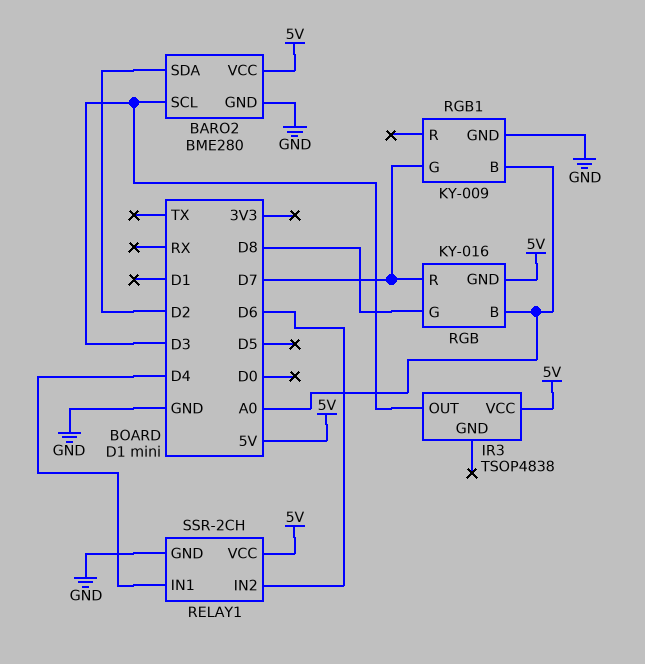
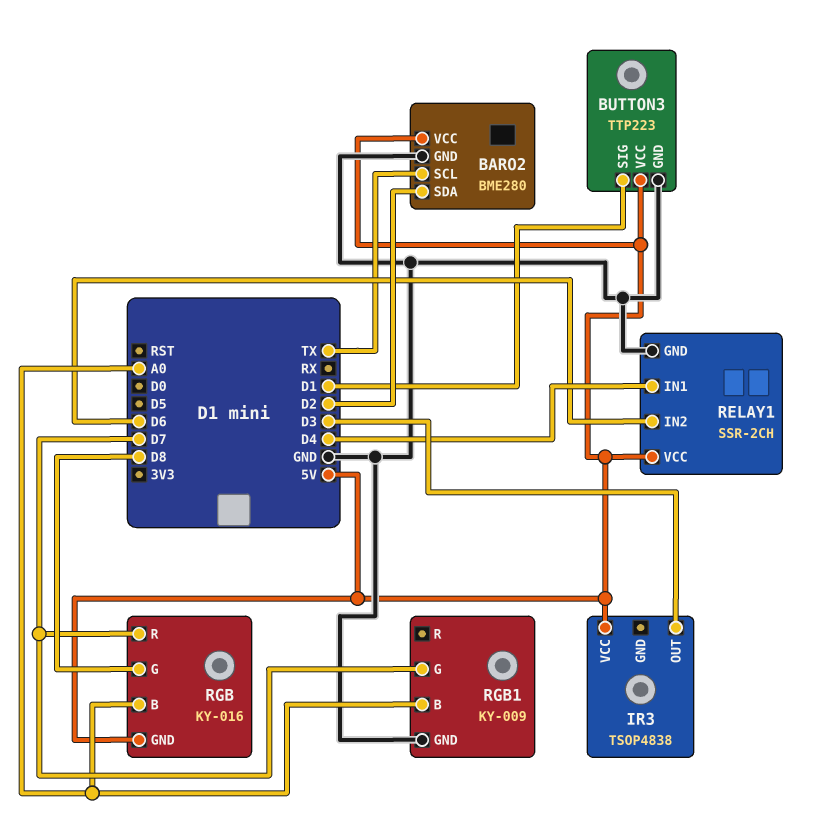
BARO2 pin SCL: D3 -> TX
BUTTON3: none -> TTP223
BUTTON3 pin GND: none -> GND
BUTTON3 pin SIG: none -> D1
BUTTON3 pin VCC: none -> 5V

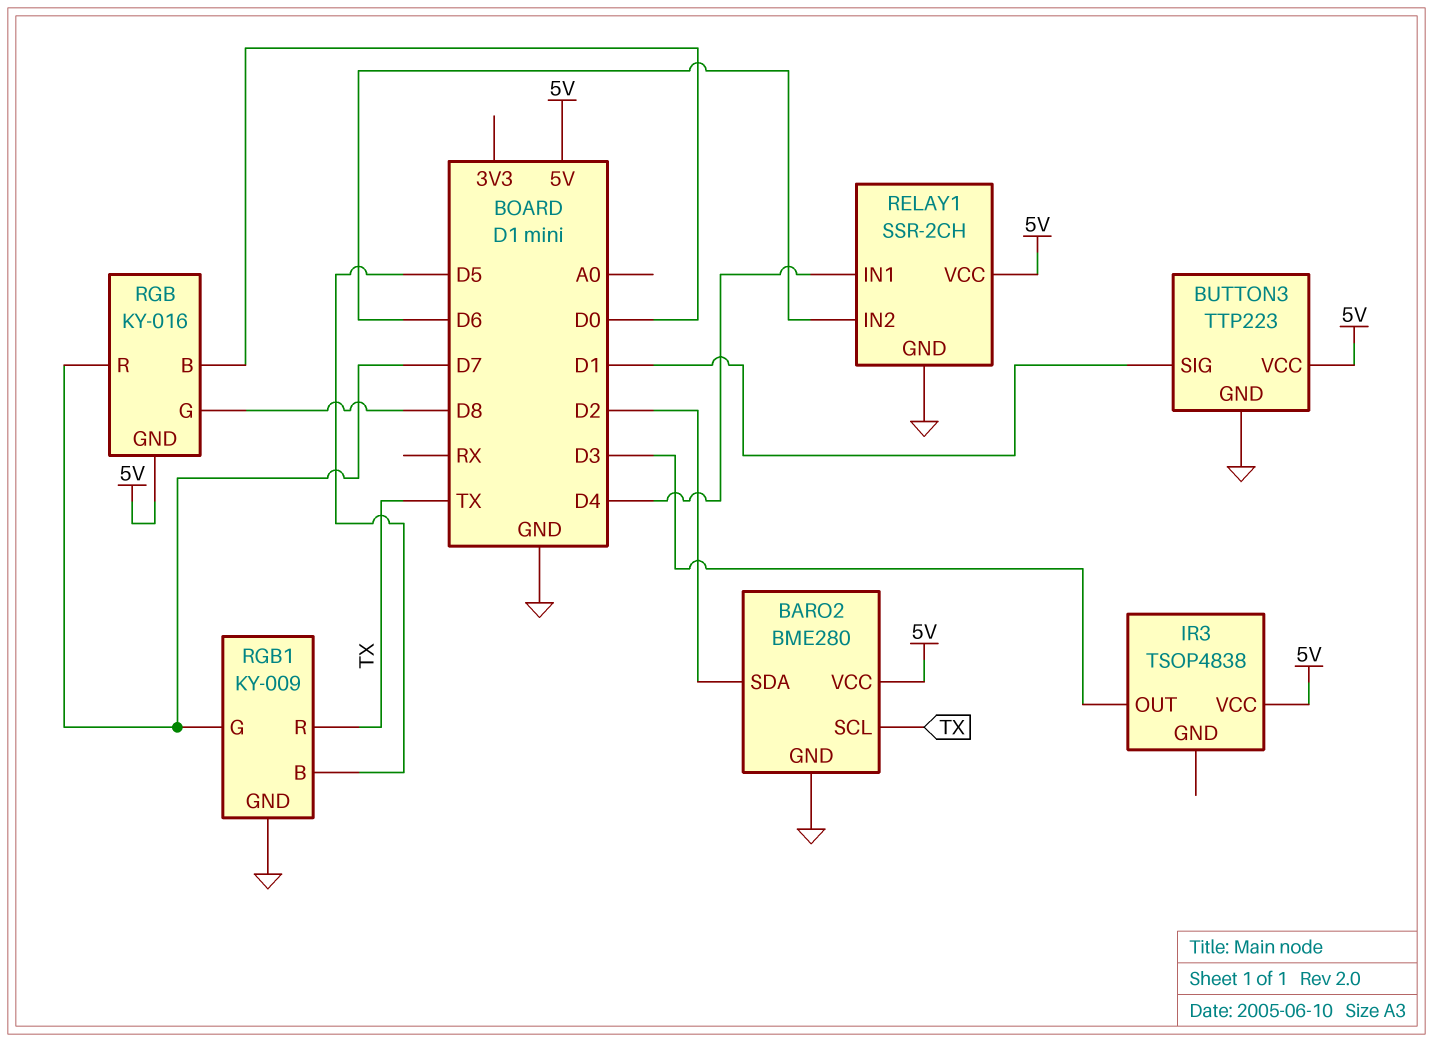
RGB pin B: A0 -> D0
RGB1 pin B: A0 -> D5
RGB1 pin R: none -> TX

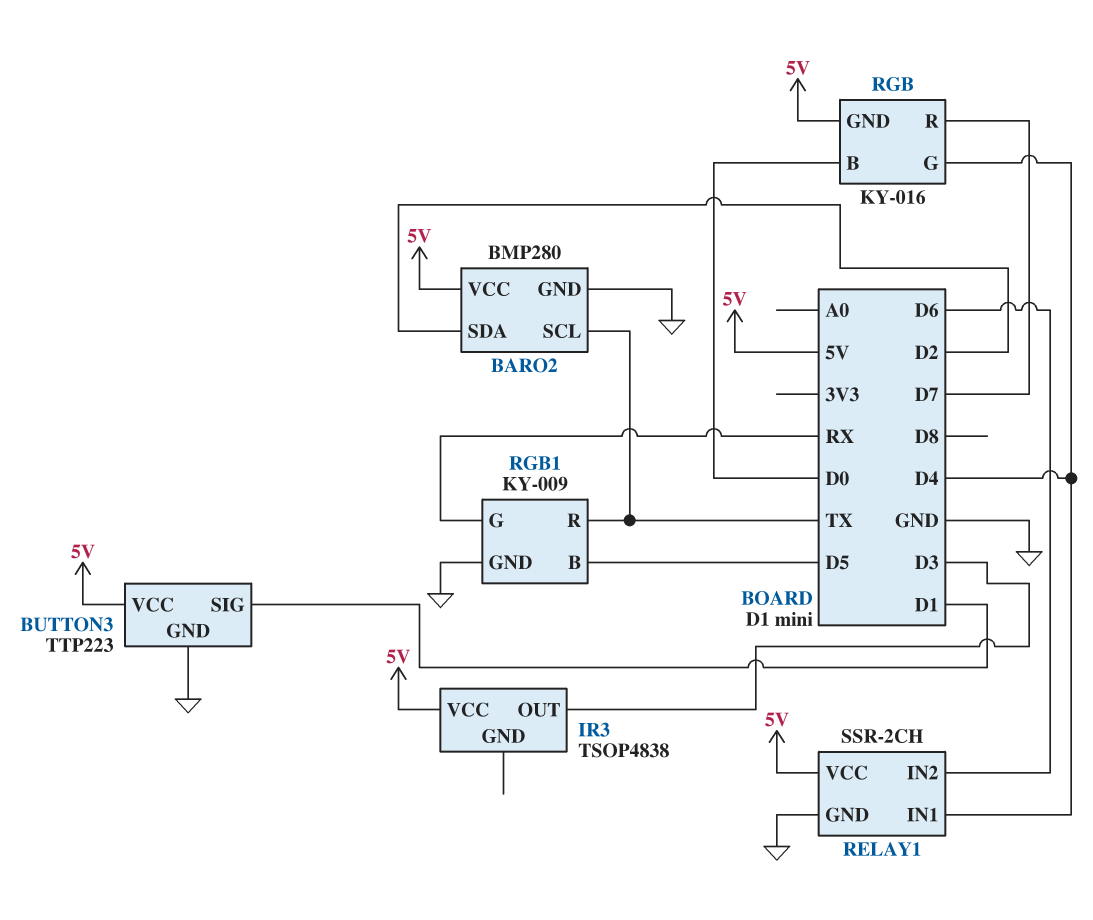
BARO2: BME280 -> BMP280
RGB pin G: D8 -> D4
RGB1 pin G: D7 -> RX

